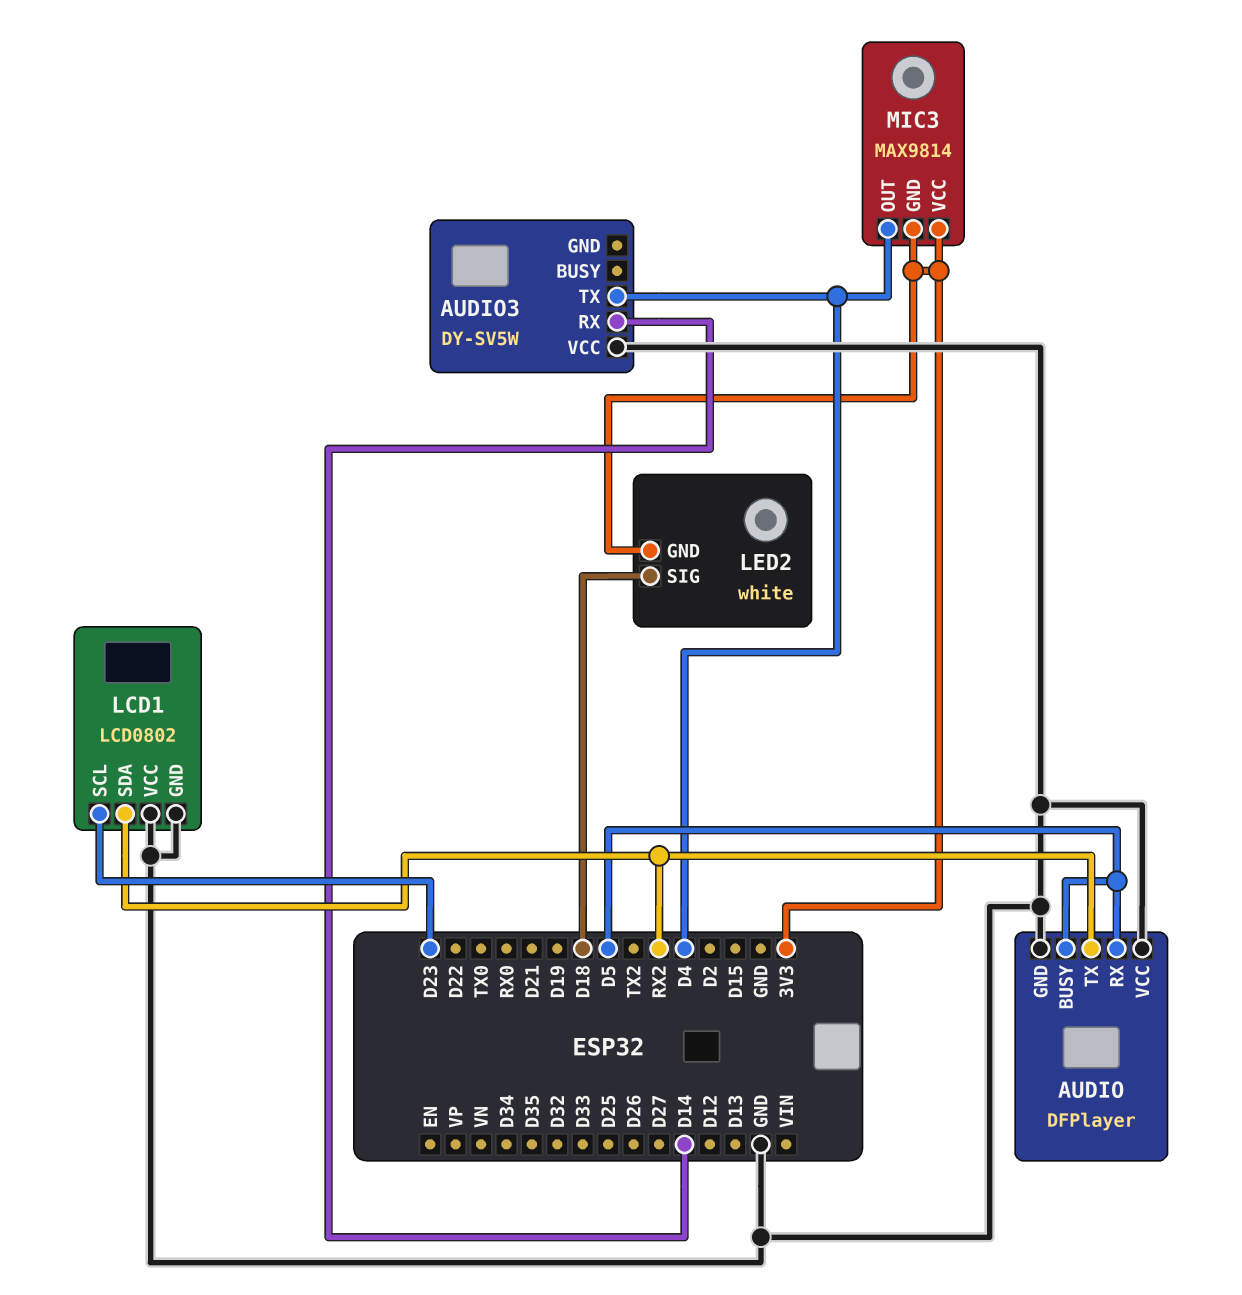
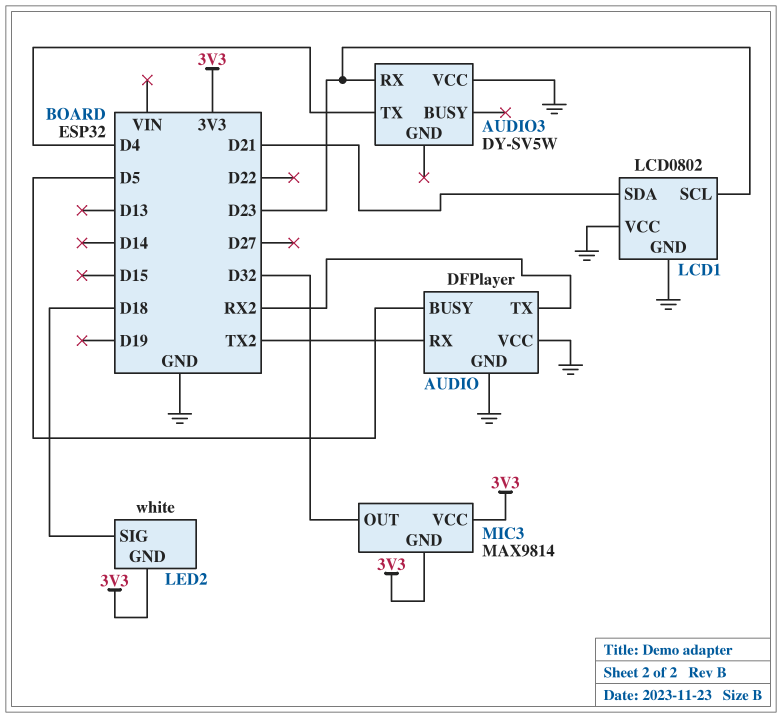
AUDIO pin RX: D5 -> TX2
AUDIO3 pin RX: D14 -> D23
LCD1 pin SDA: RX2 -> D21
MIC3 pin OUT: D4 -> D32

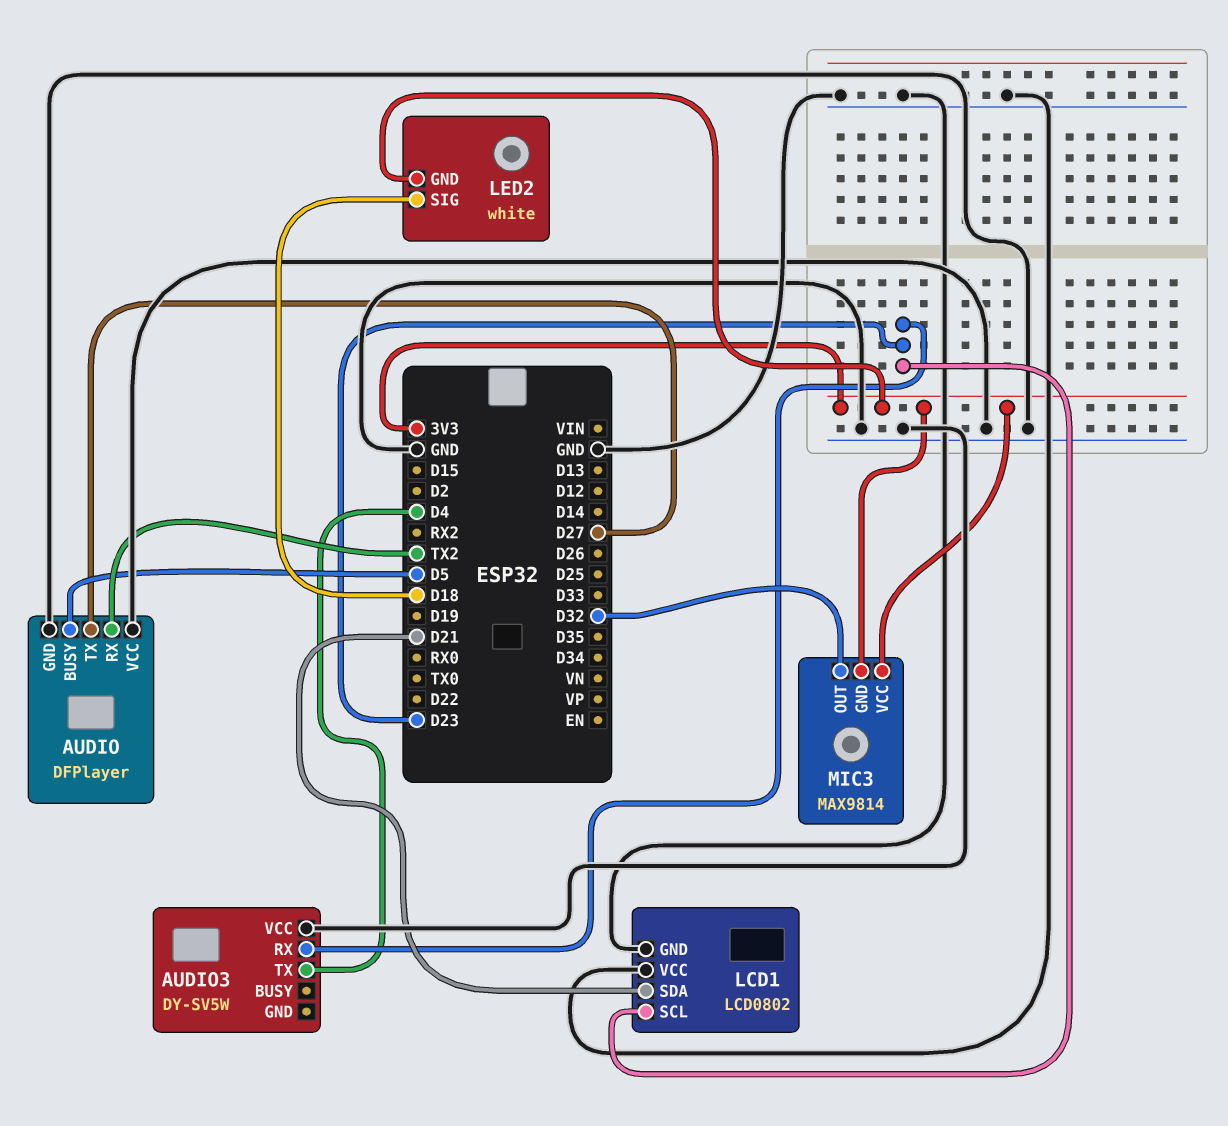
AUDIO pin TX: RX2 -> D27

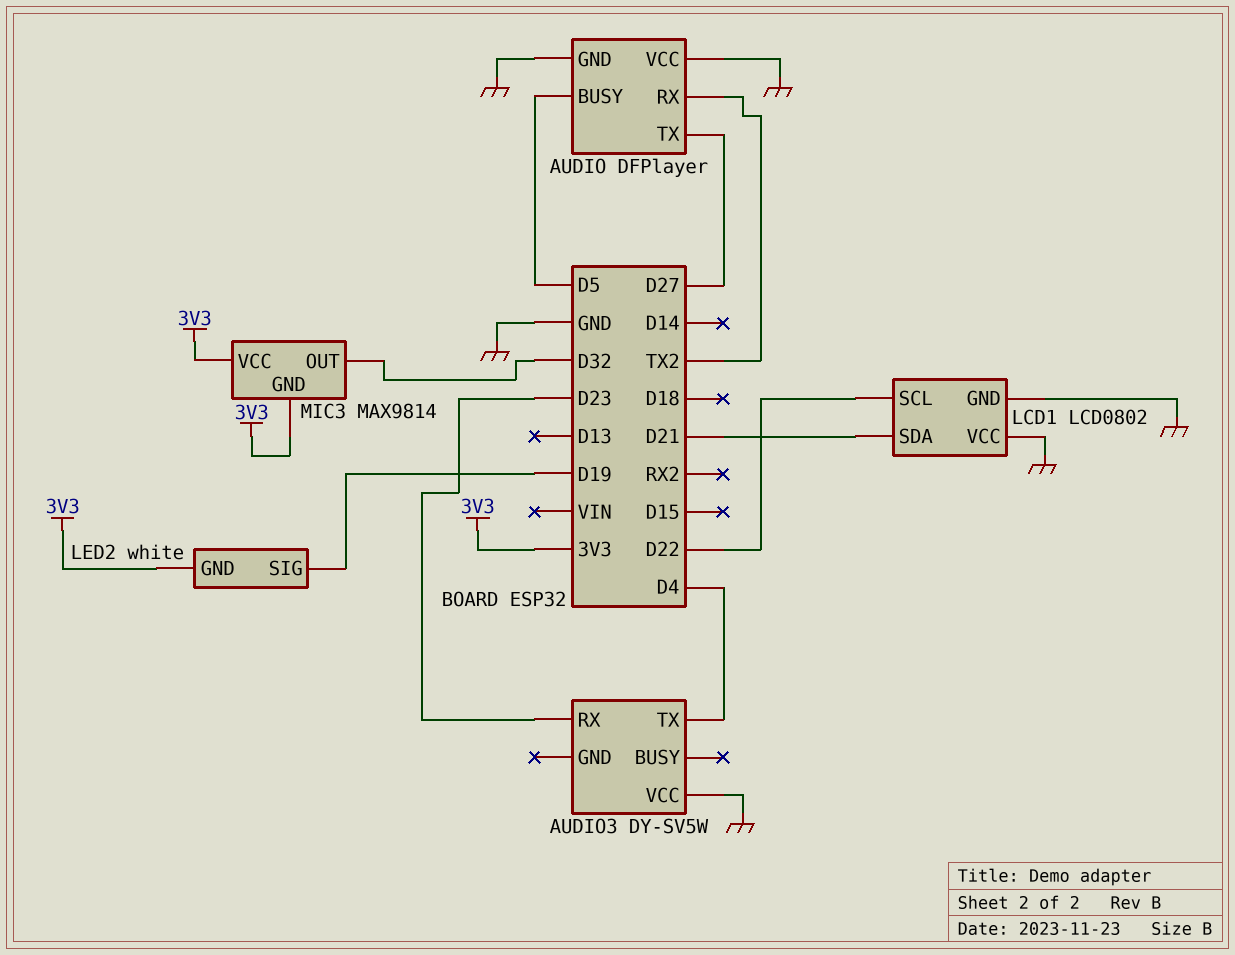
LCD1 pin SCL: D23 -> D22
LED2 pin SIG: D18 -> D19

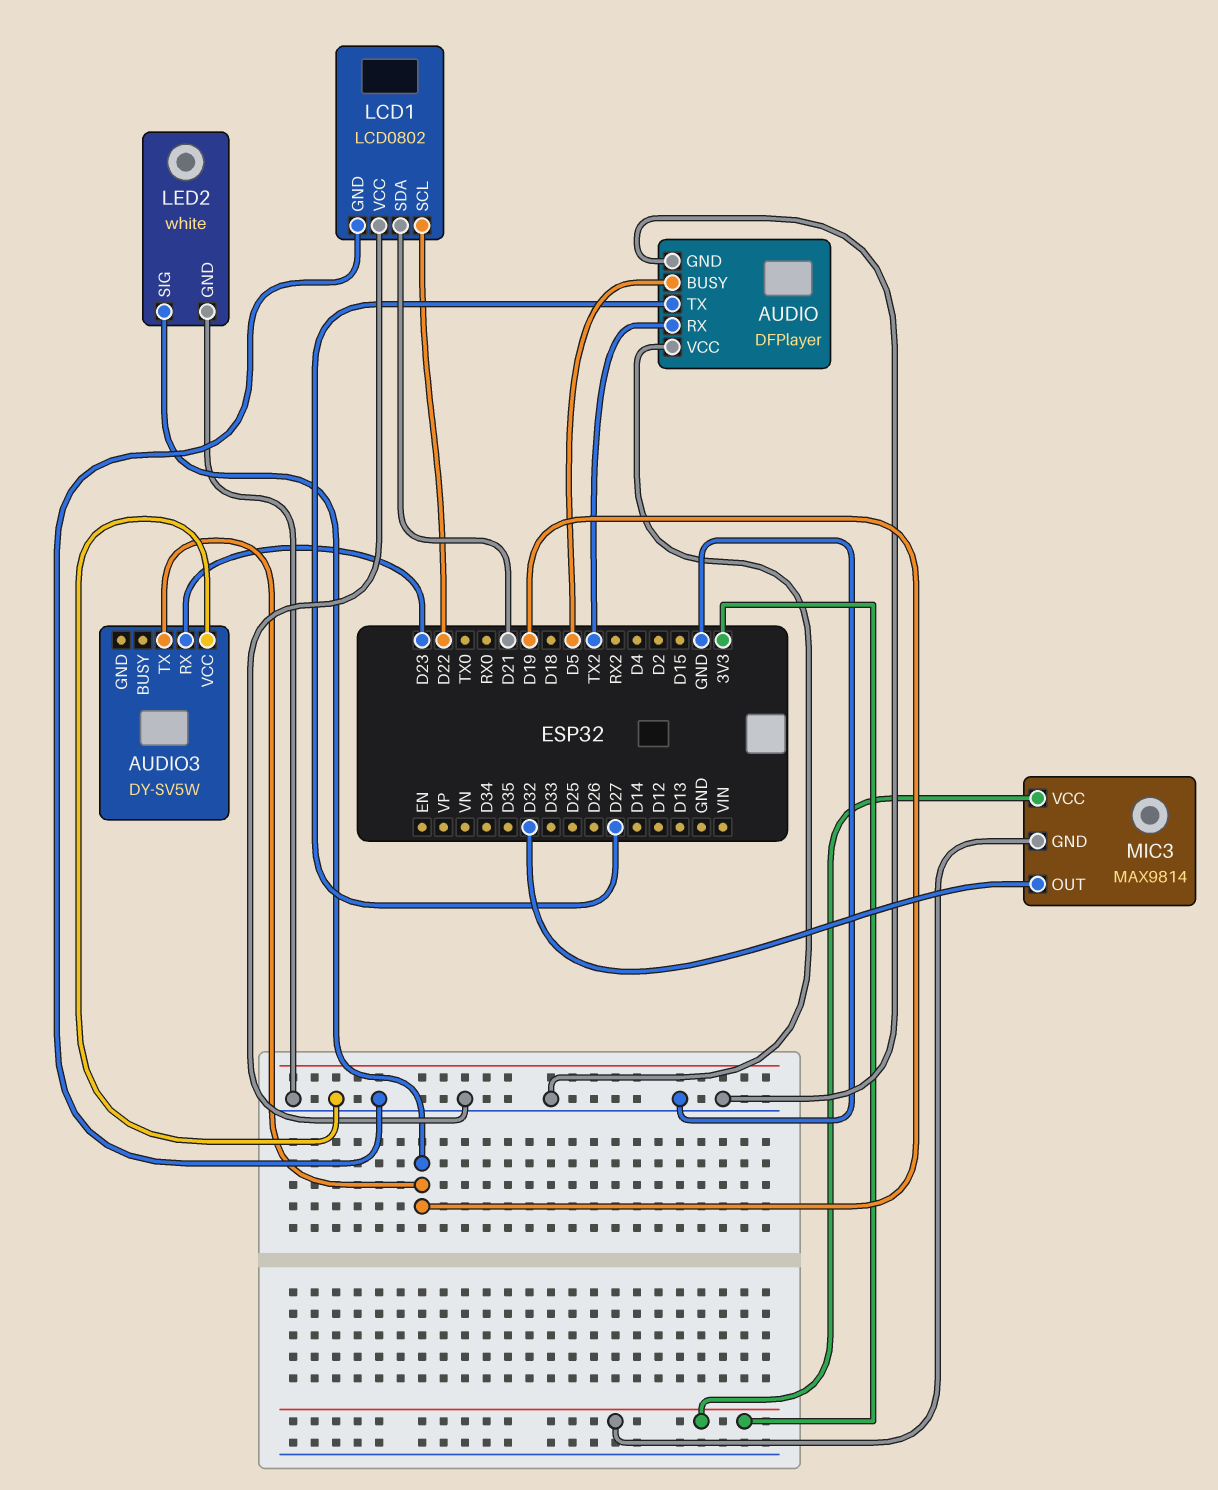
AUDIO3 pin TX: D4 -> D19
LED2 pin GND: 3V3 -> GND

